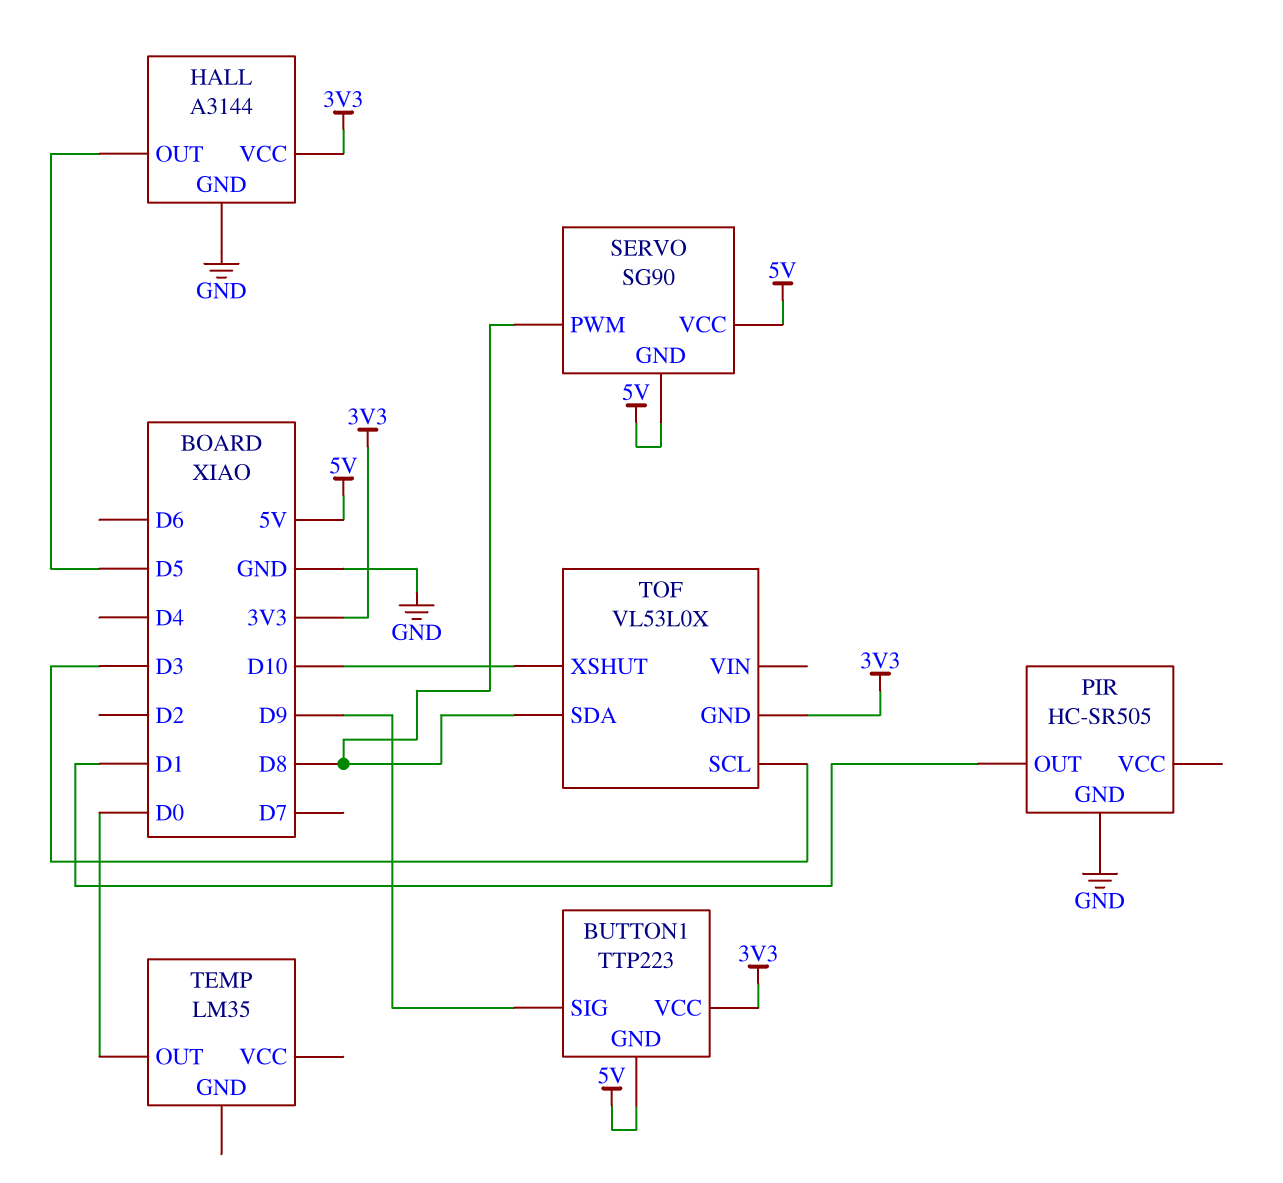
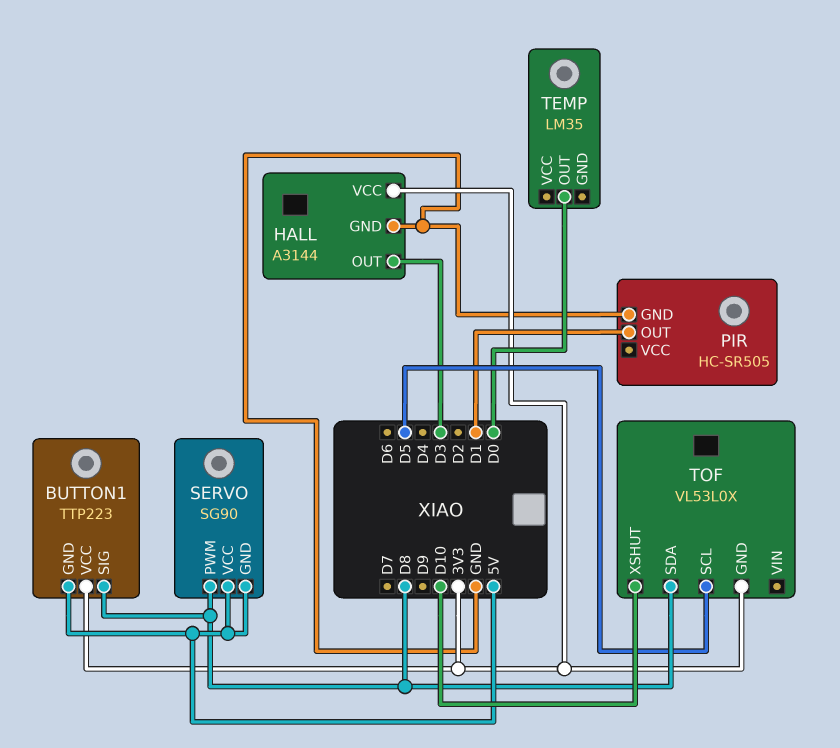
BUTTON1 pin SIG: D9 -> D8
HALL pin OUT: D5 -> D3
TOF pin SCL: D3 -> D5

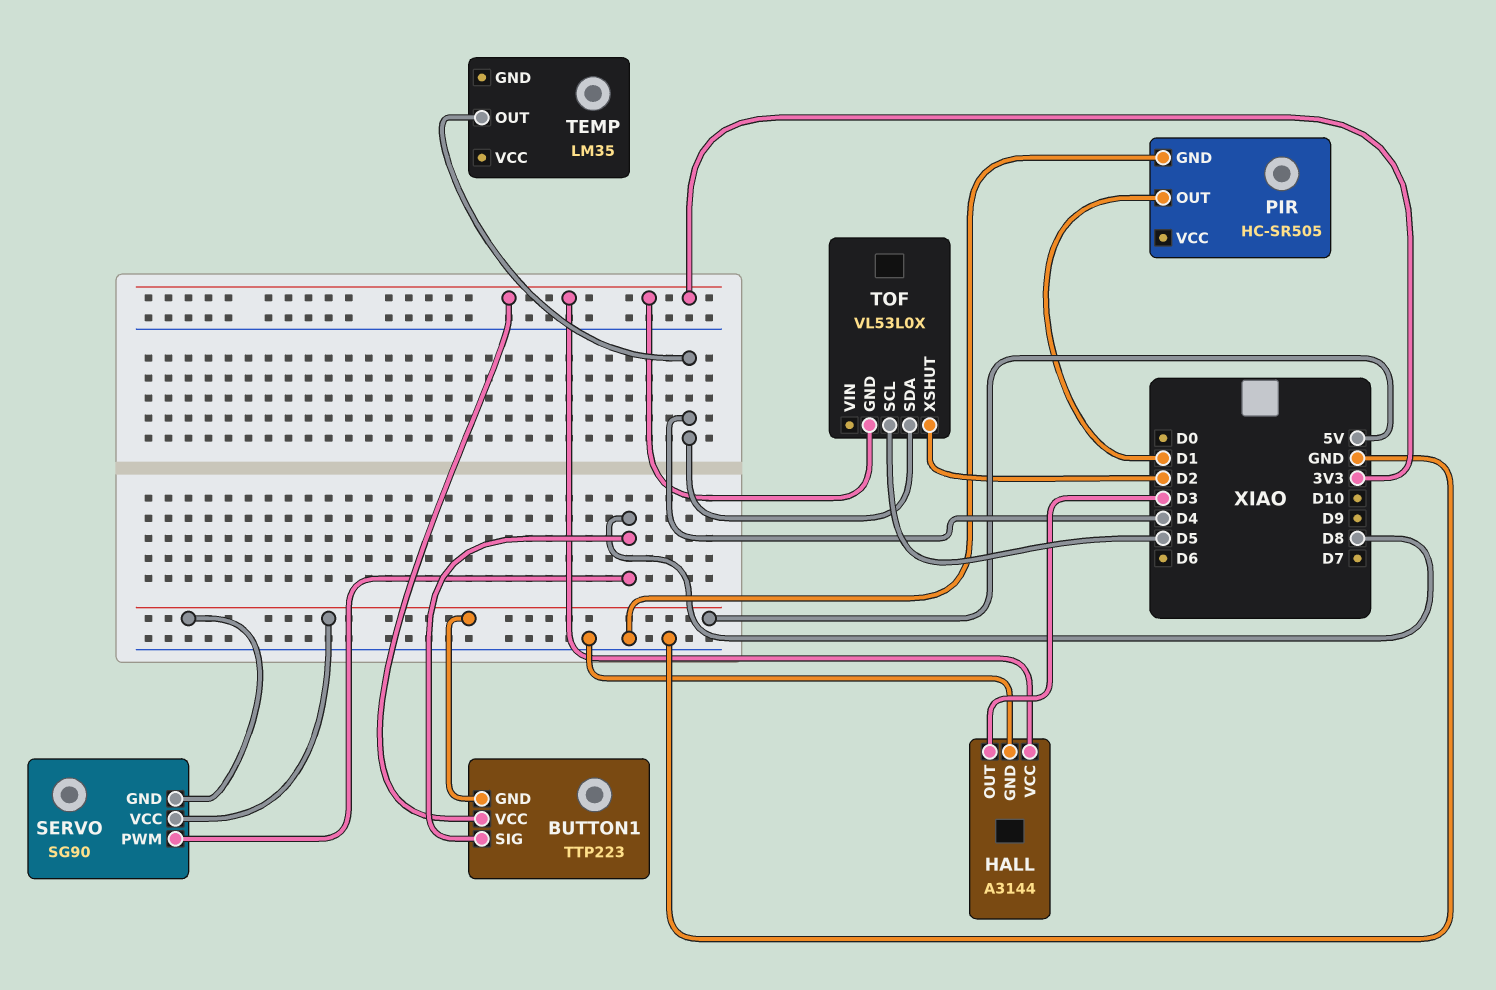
TEMP pin OUT: D0 -> D4
TOF pin SDA: D8 -> D4
TOF pin XSHUT: D10 -> D2

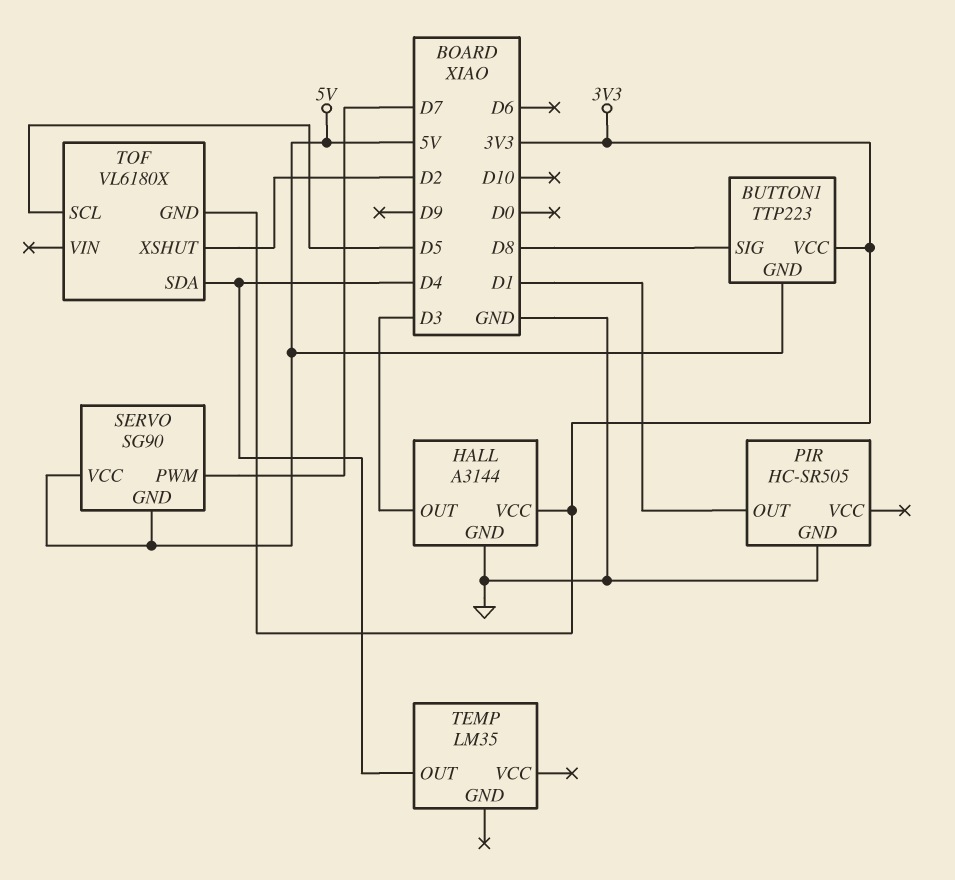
SERVO pin PWM: D8 -> D7
TOF: VL53L0X -> VL6180X

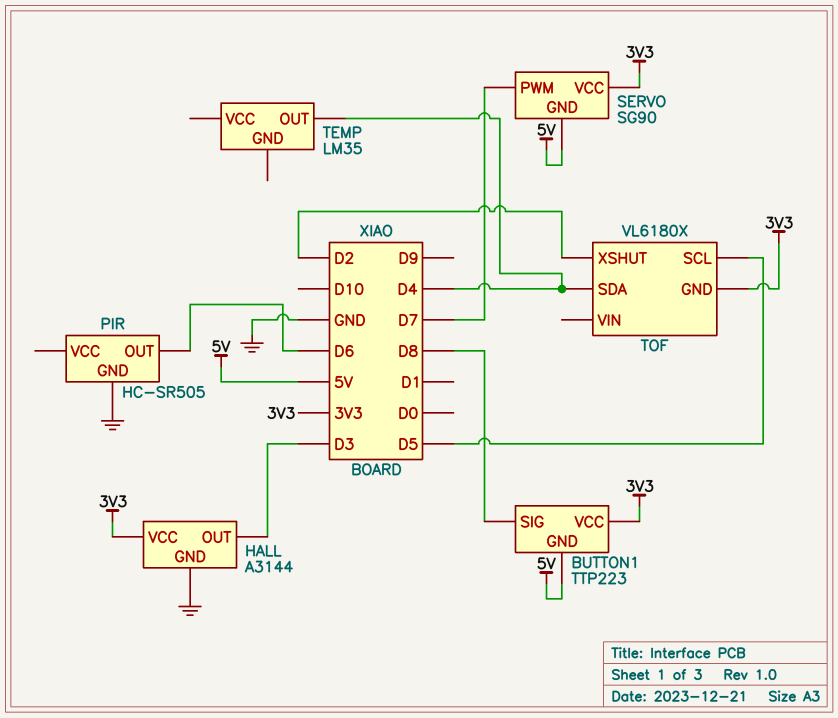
PIR pin OUT: D1 -> D6
SERVO pin VCC: 5V -> 3V3

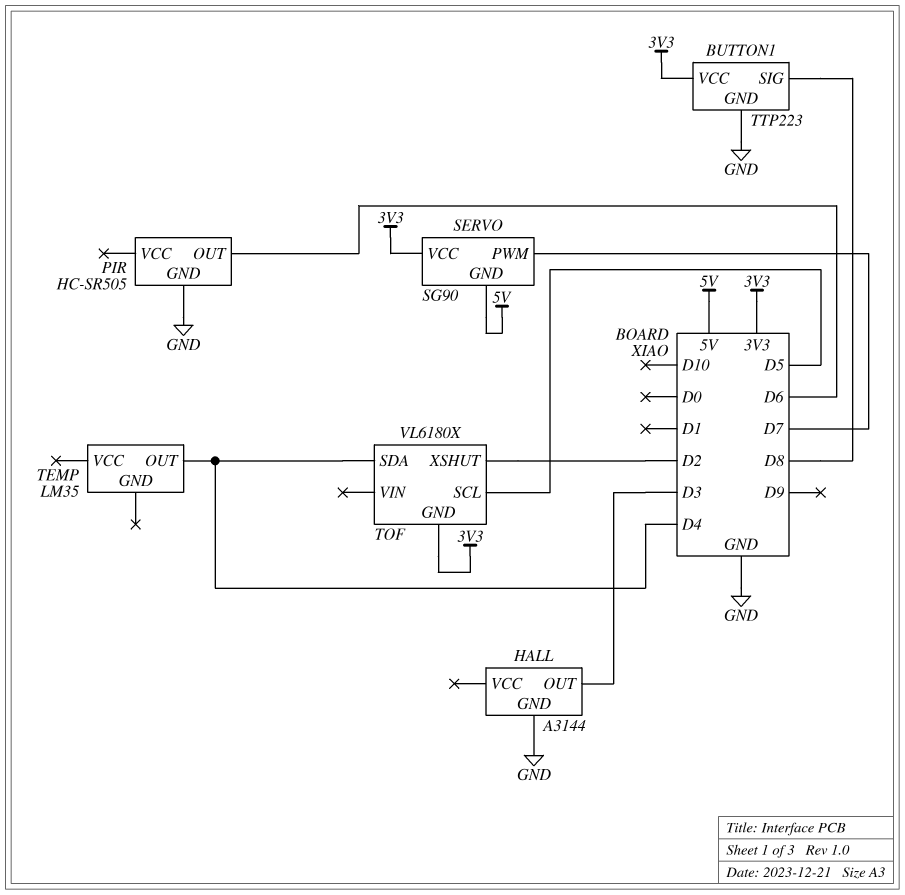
BUTTON1 pin GND: 5V -> GND
HALL pin VCC: 3V3 -> none

